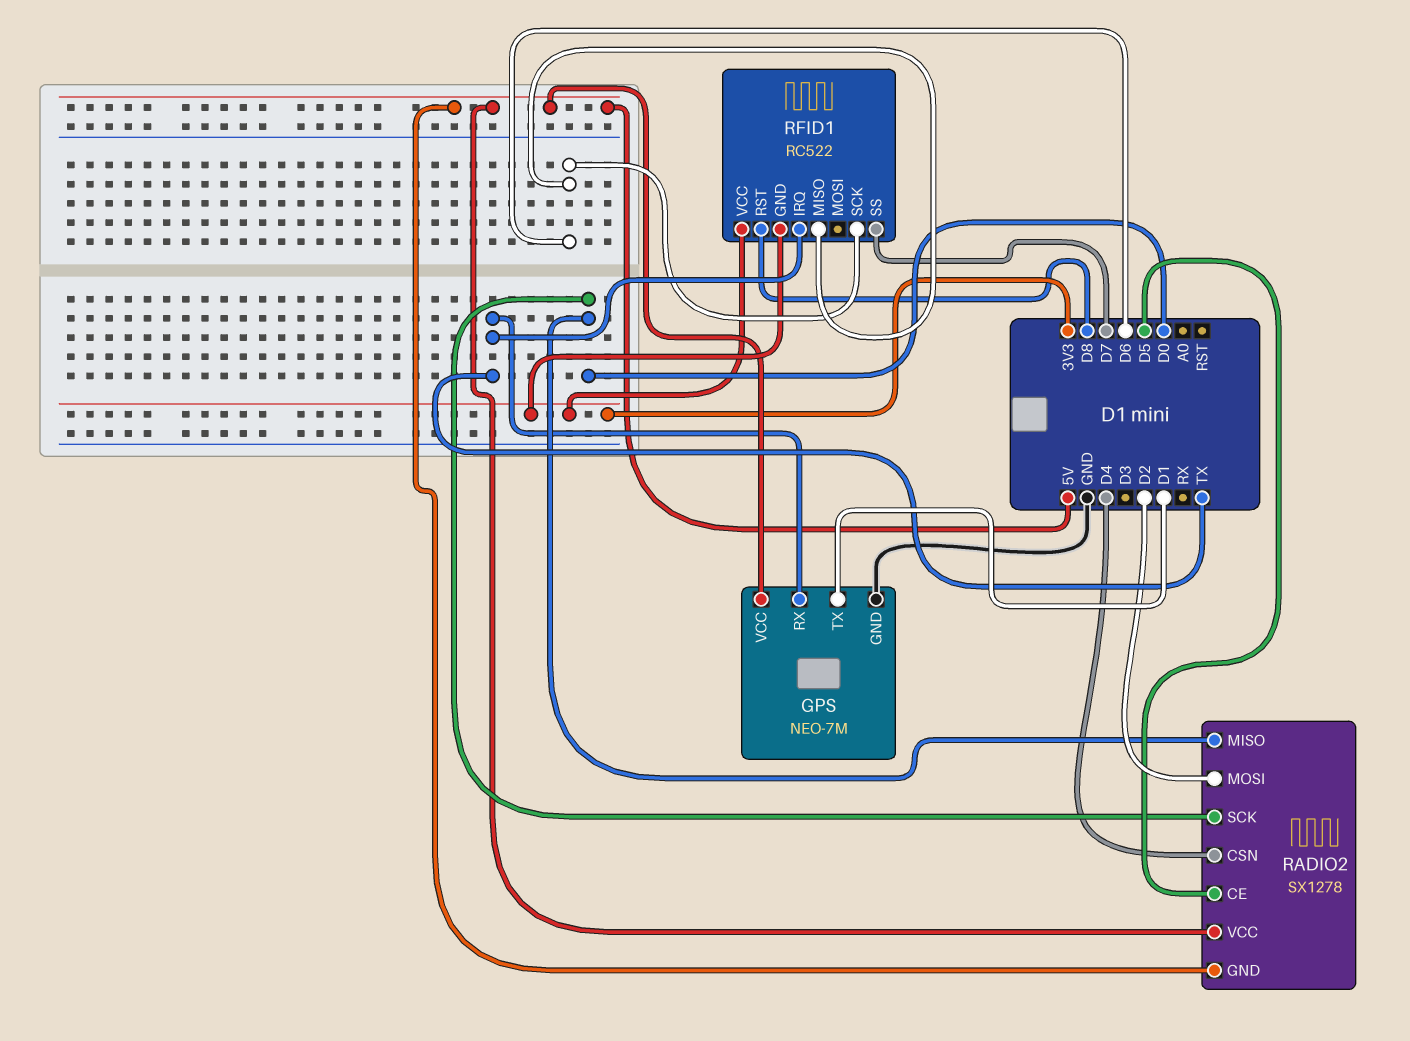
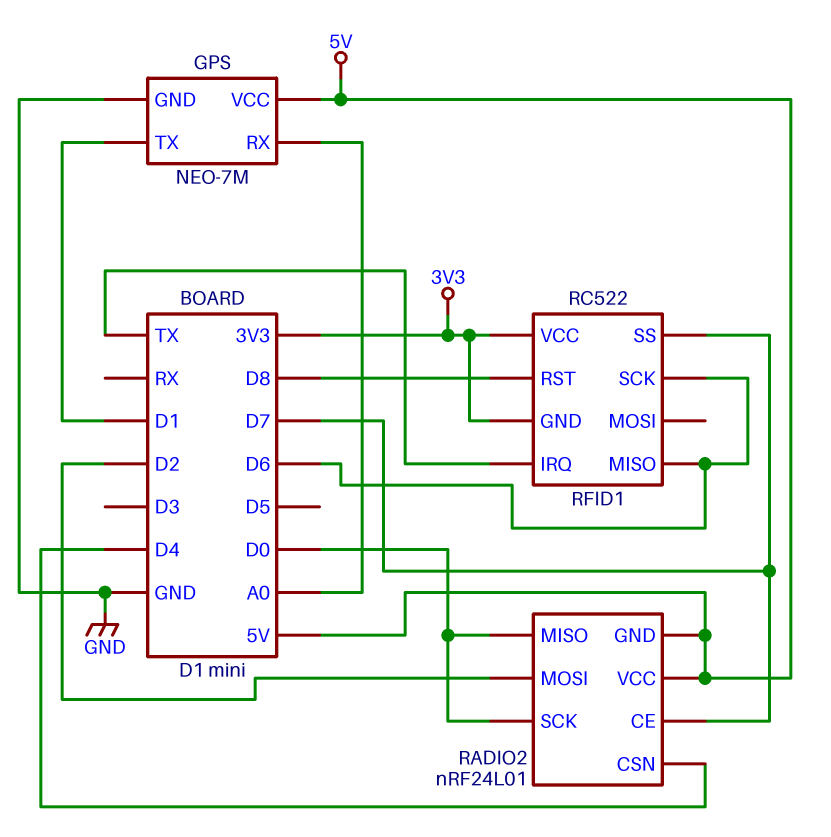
GPS pin RX: TX -> A0
RADIO2: SX1278 -> nRF24L01
RADIO2 pin CE: D5 -> D7

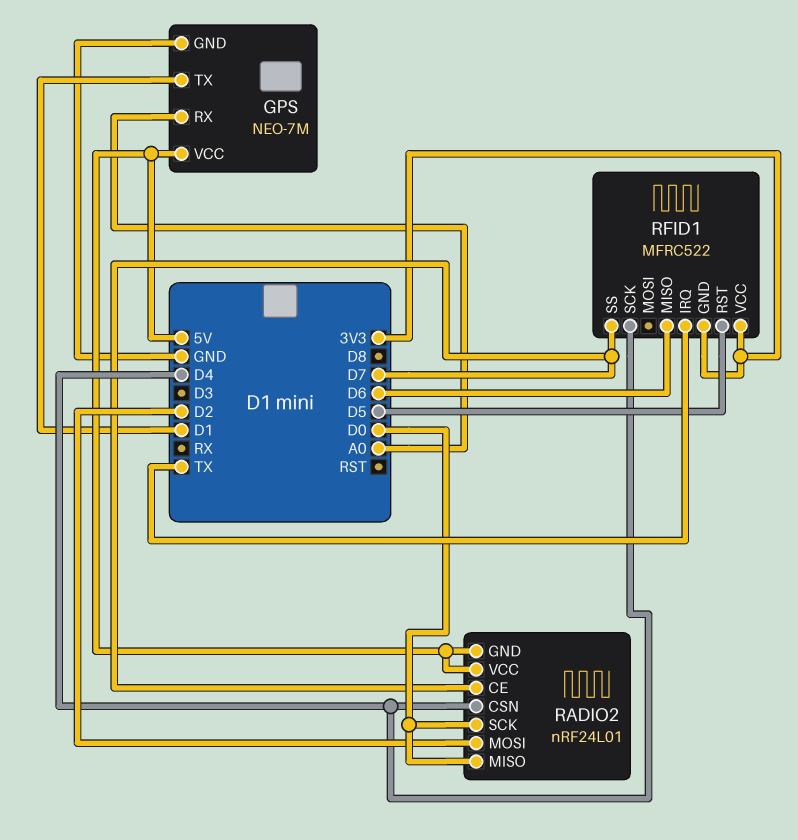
RFID1: RC522 -> MFRC522
RFID1 pin RST: D8 -> D5
RFID1 pin SCK: D6 -> D4

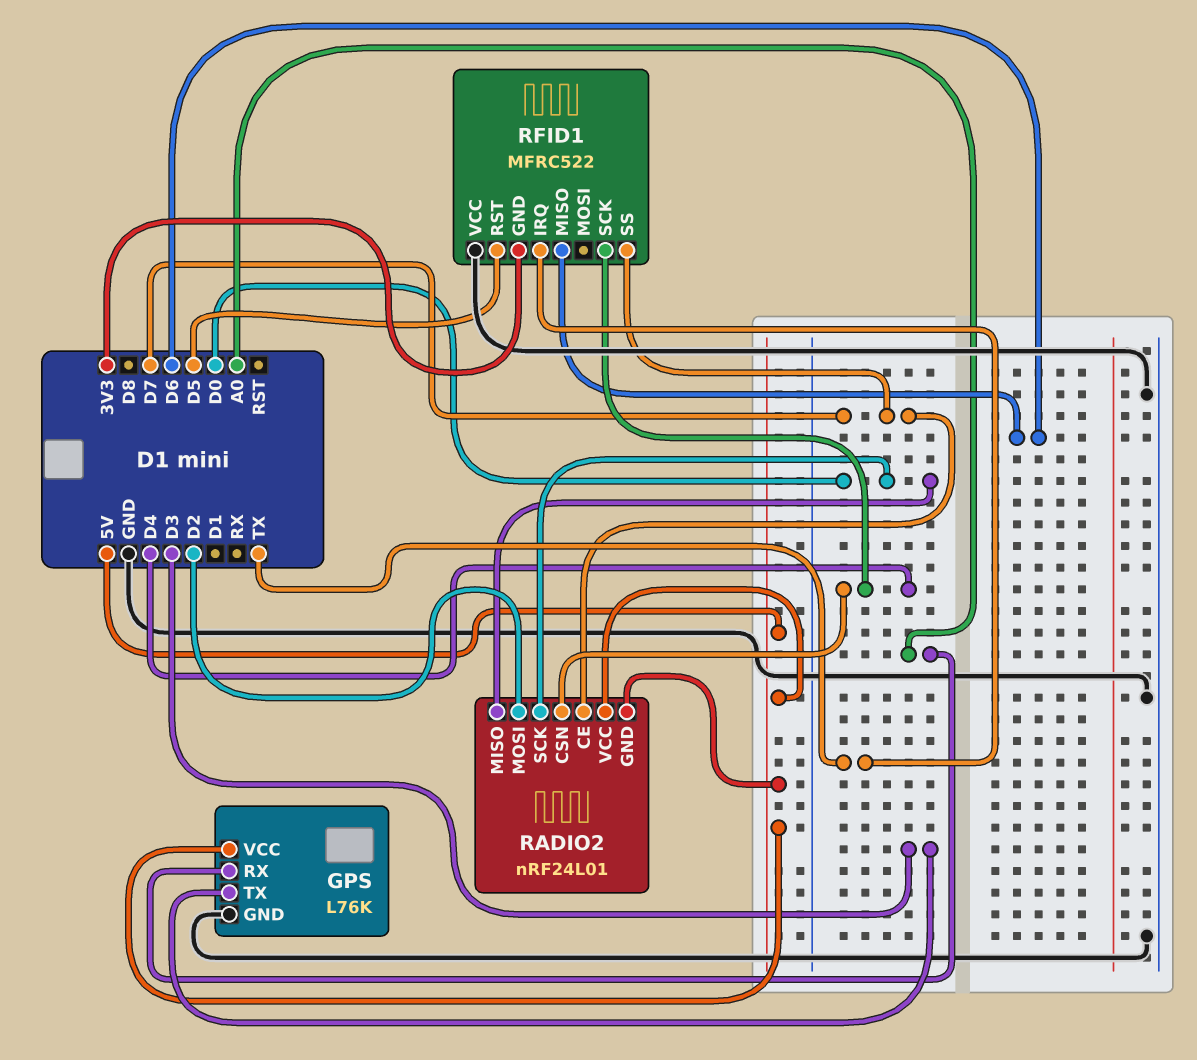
GPS: NEO-7M -> L76K
GPS pin TX: D1 -> D3
RFID1 pin VCC: 3V3 -> GND

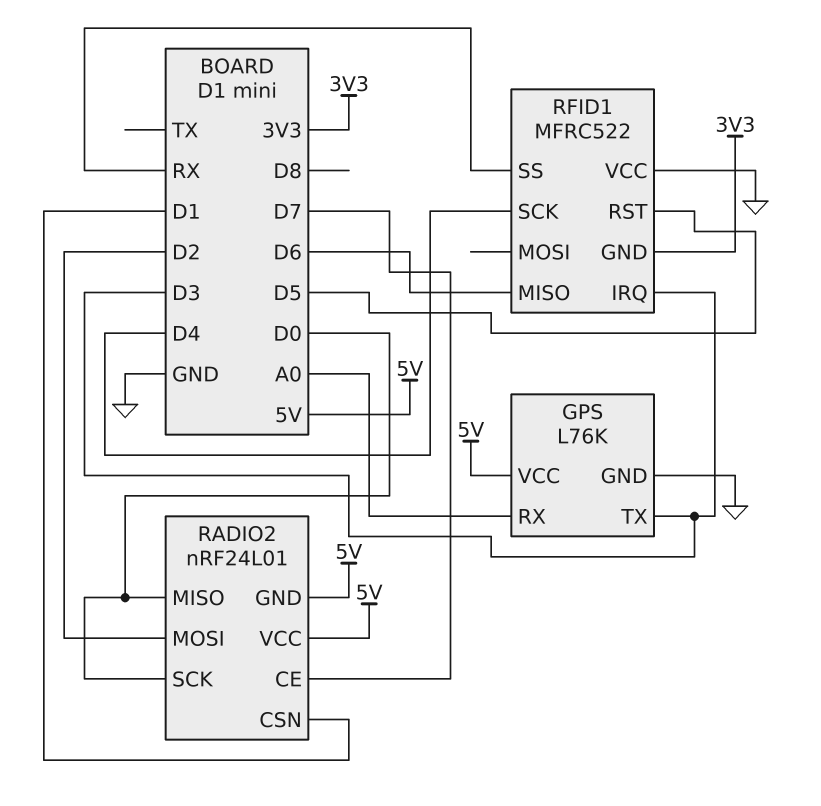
RADIO2 pin CSN: D4 -> D1
RFID1 pin IRQ: TX -> D3
RFID1 pin SS: D7 -> RX

